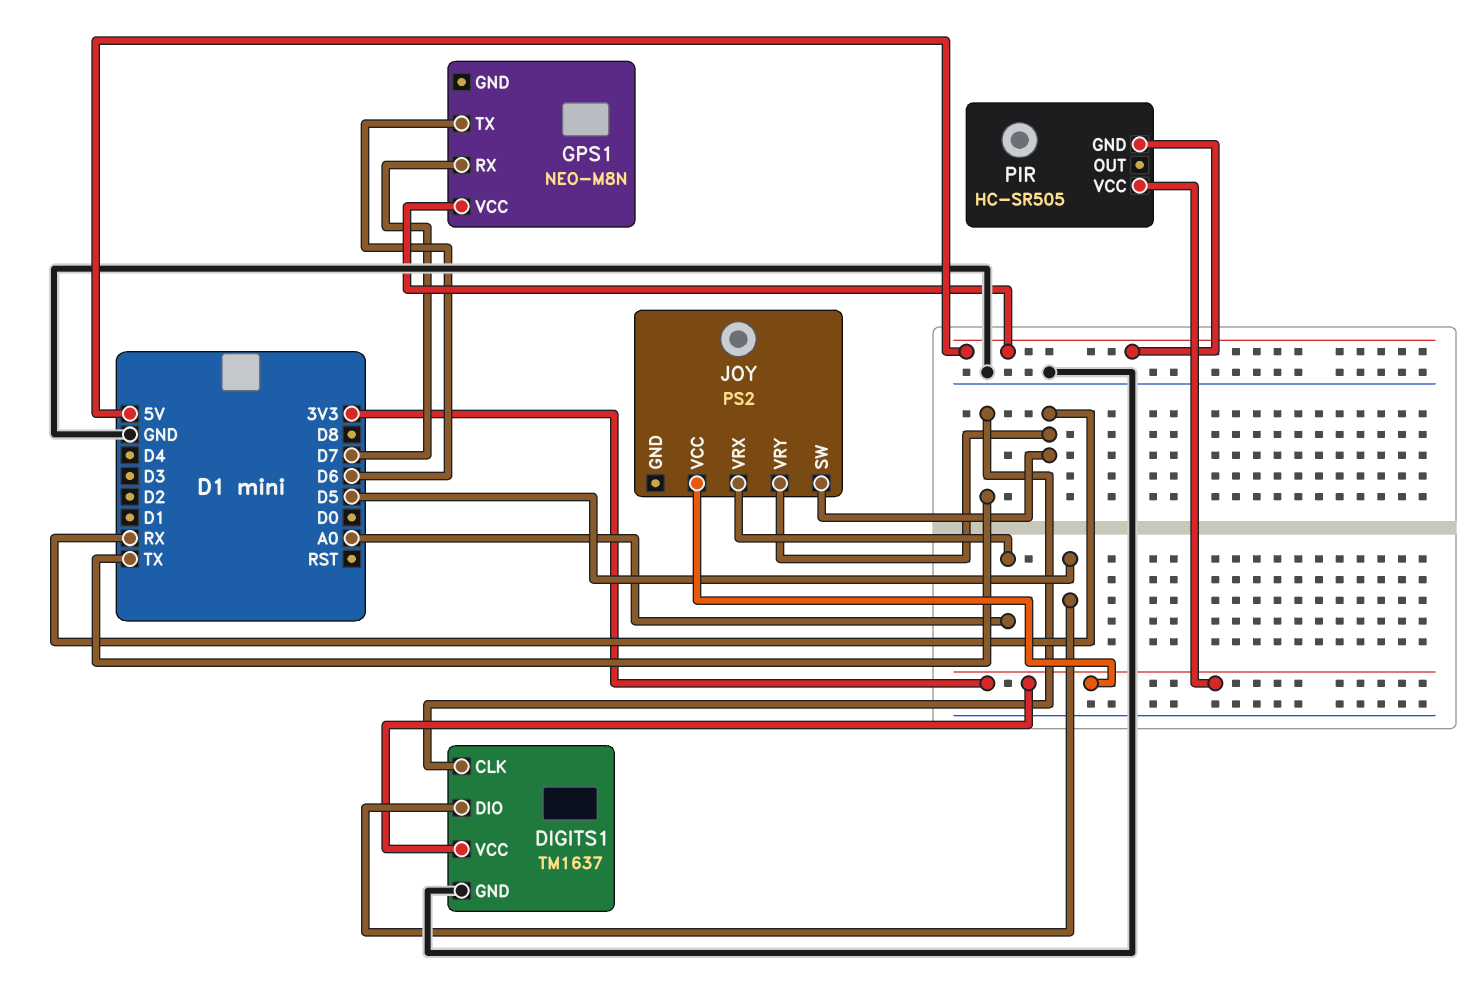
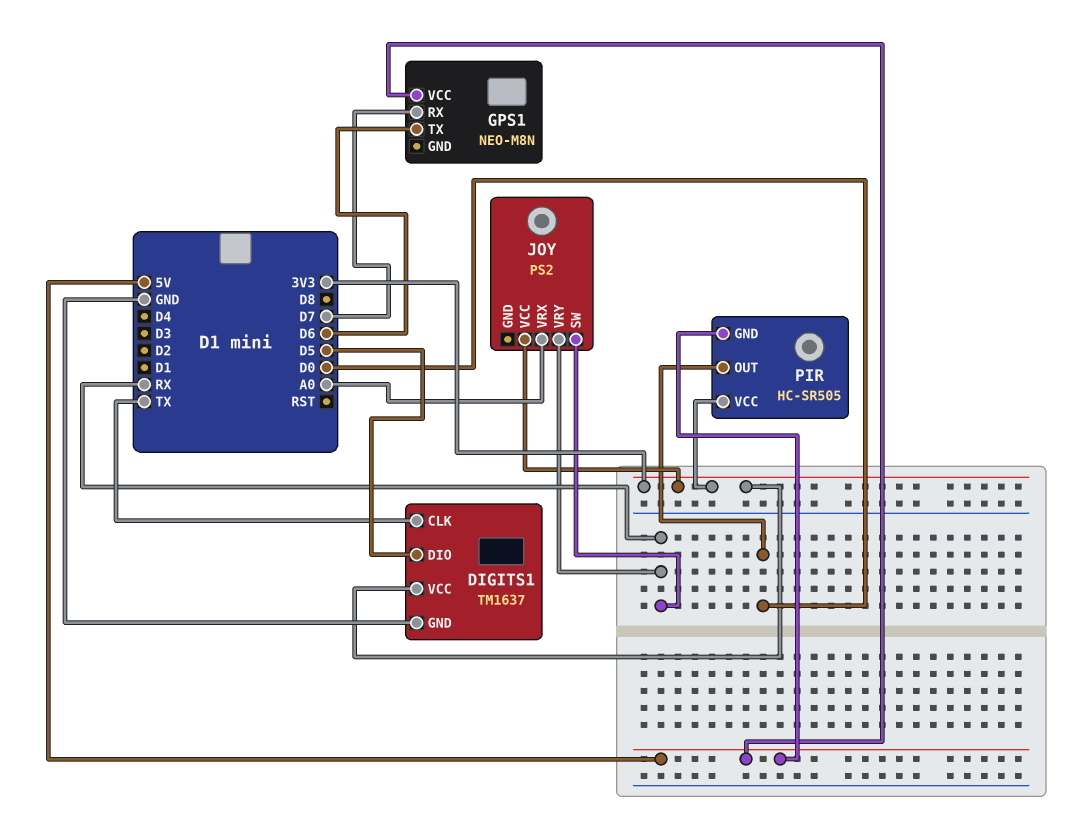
PIR pin OUT: none -> D0

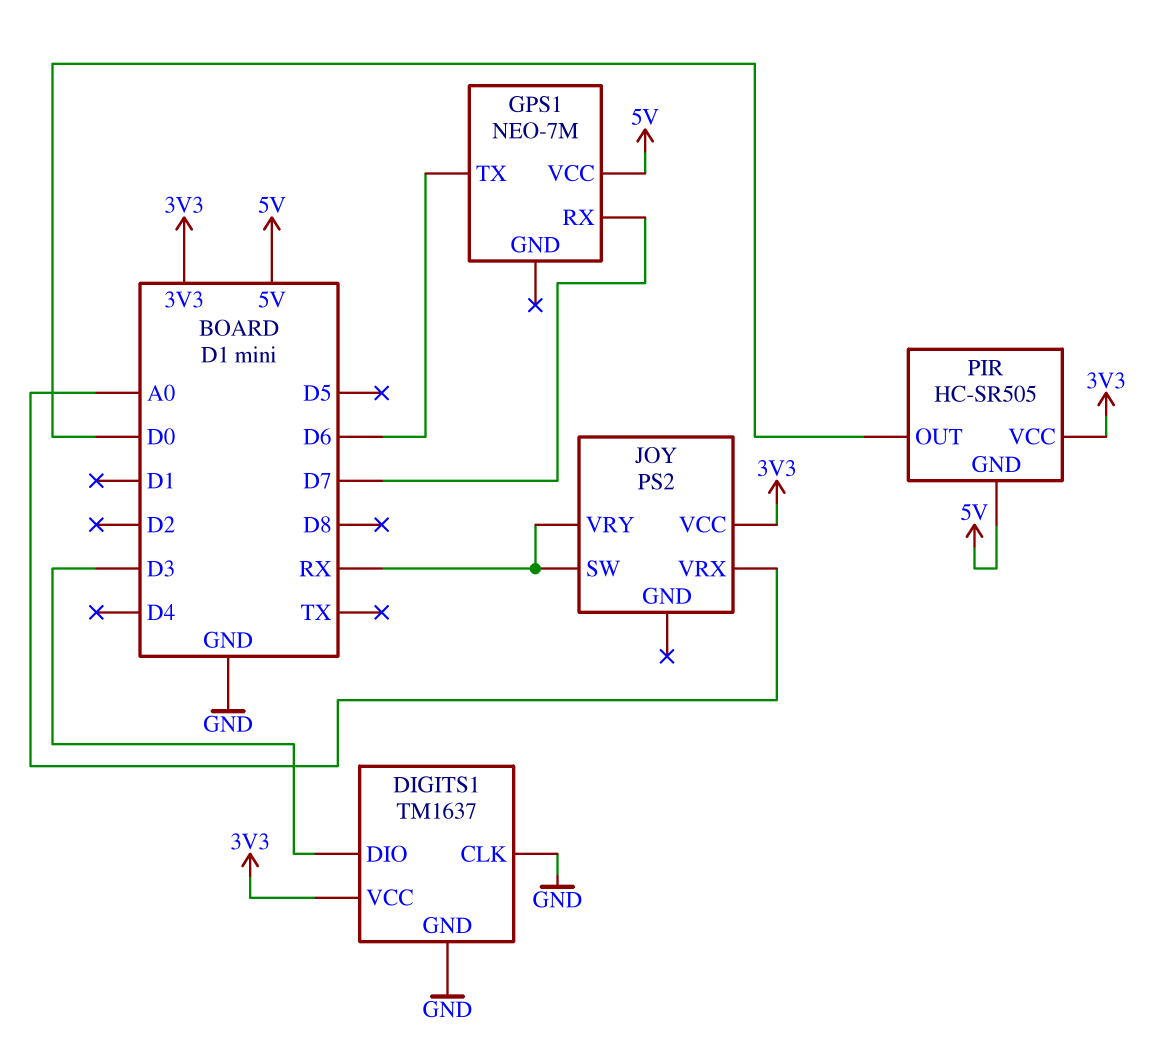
DIGITS1 pin CLK: TX -> GND
DIGITS1 pin DIO: D5 -> D3
GPS1: NEO-M8N -> NEO-7M

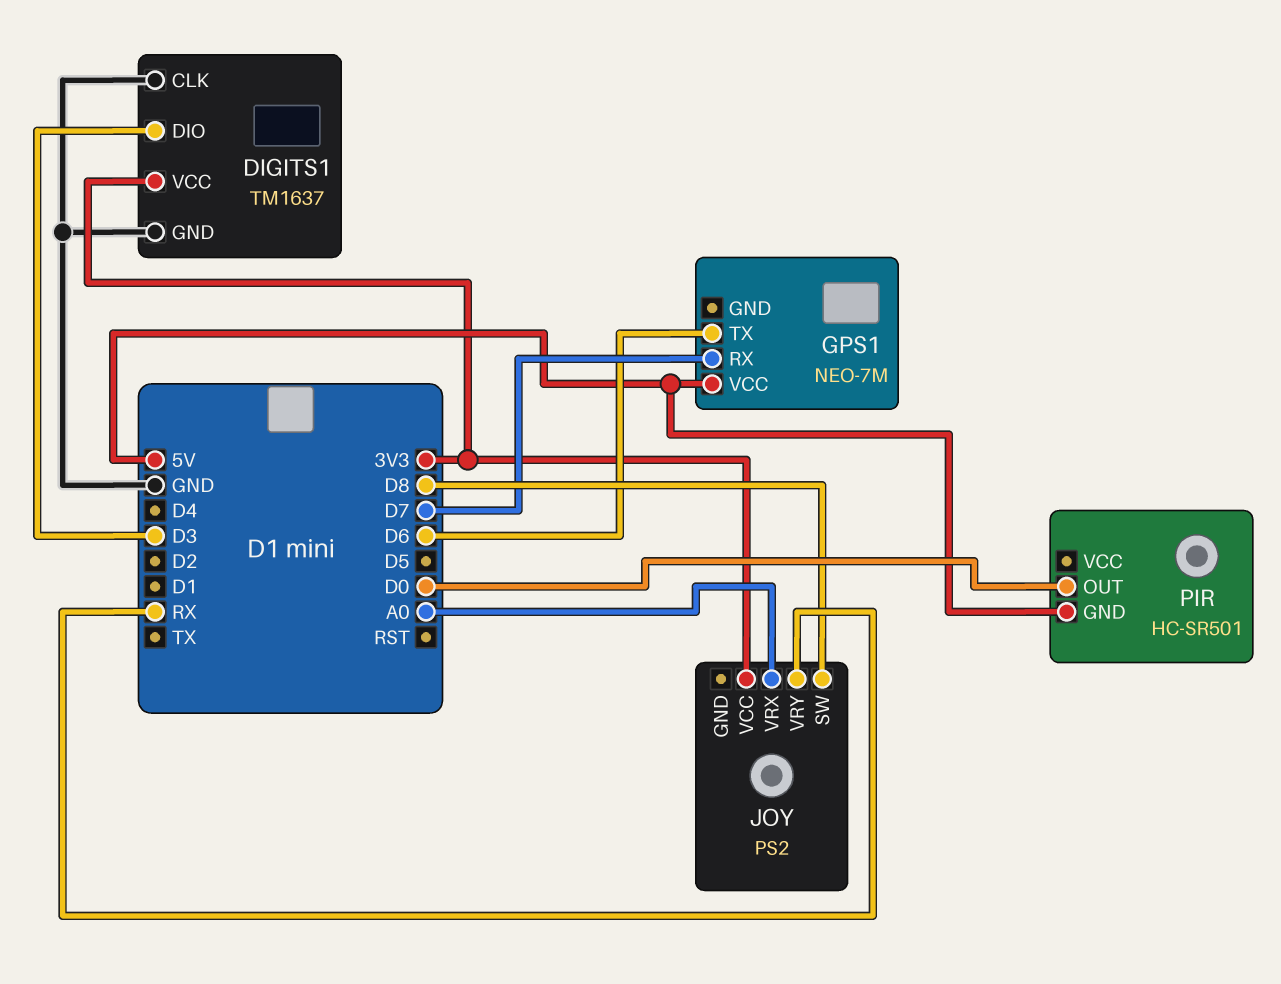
JOY pin SW: RX -> D8
PIR: HC-SR505 -> HC-SR501
PIR pin VCC: 3V3 -> none

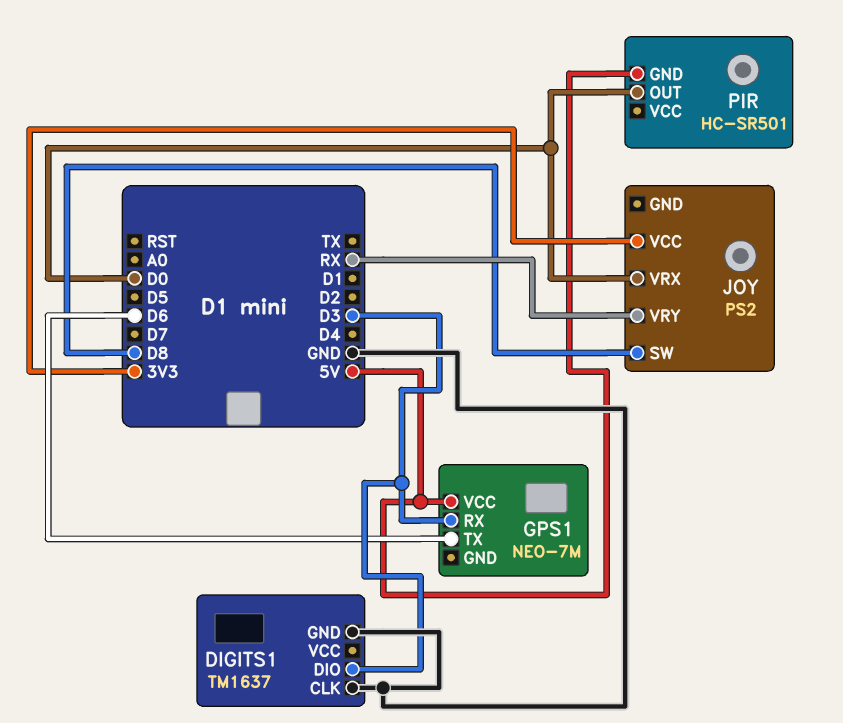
DIGITS1 pin VCC: 3V3 -> none
GPS1 pin RX: D7 -> D3
JOY pin VRX: A0 -> D0

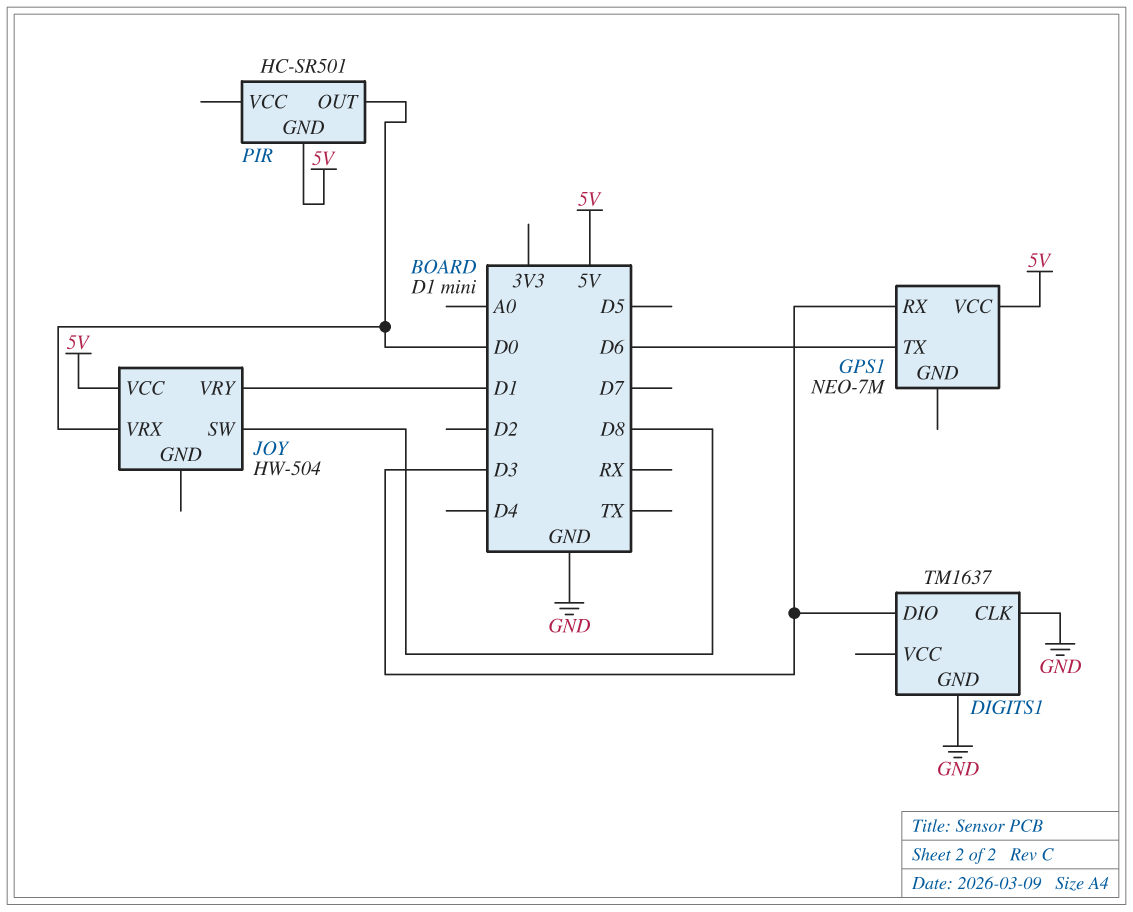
JOY: PS2 -> HW-504
JOY pin VCC: 3V3 -> 5V
JOY pin VRY: RX -> D1

